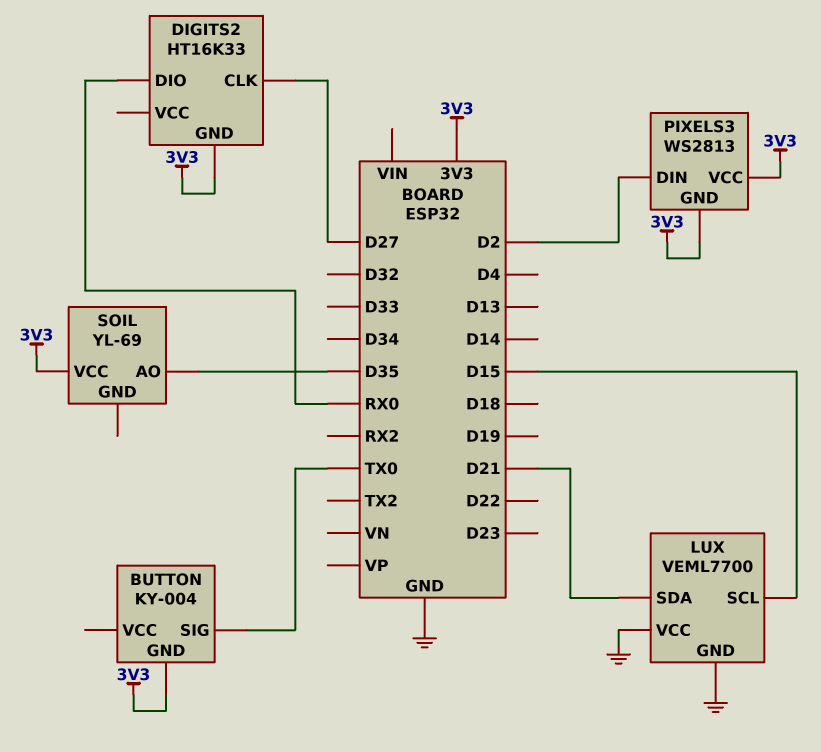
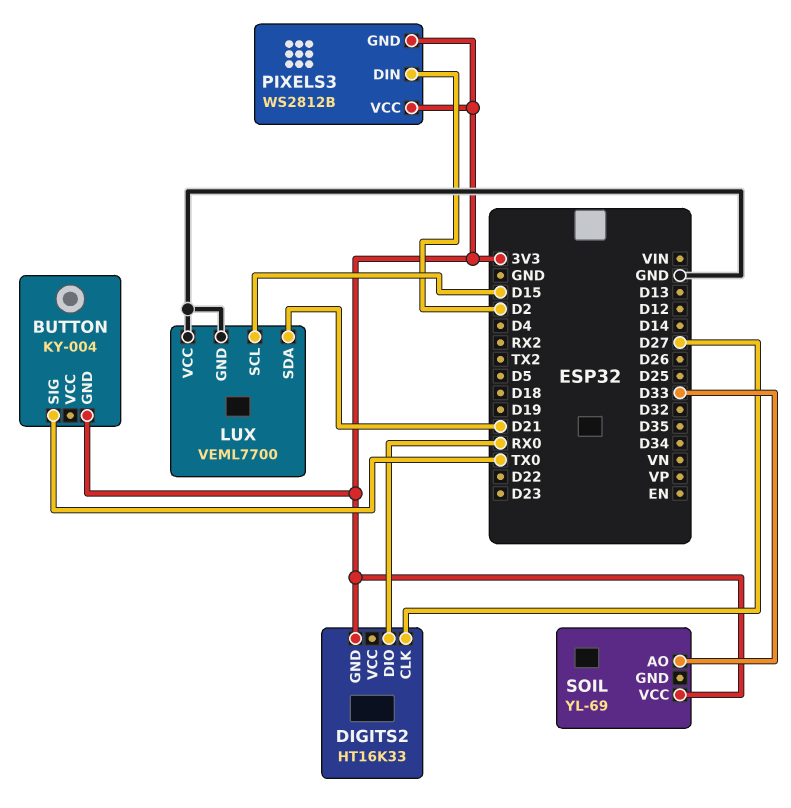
PIXELS3: WS2813 -> WS2812B
SOIL pin AO: D35 -> D33

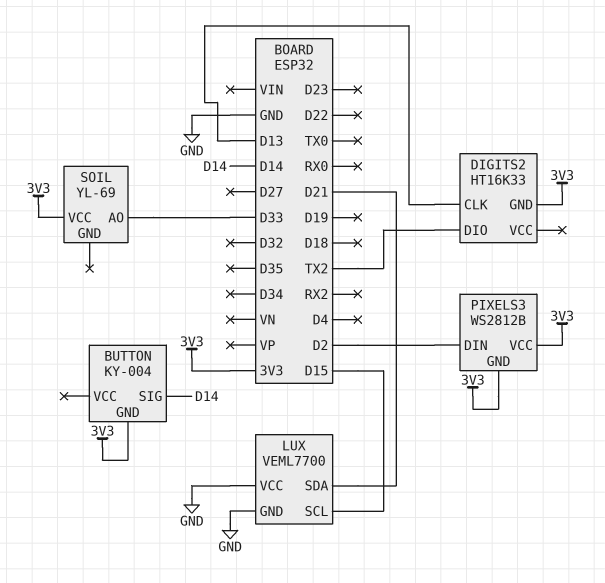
BUTTON pin SIG: TX0 -> D14
DIGITS2 pin CLK: D27 -> D13
DIGITS2 pin DIO: RX0 -> TX2

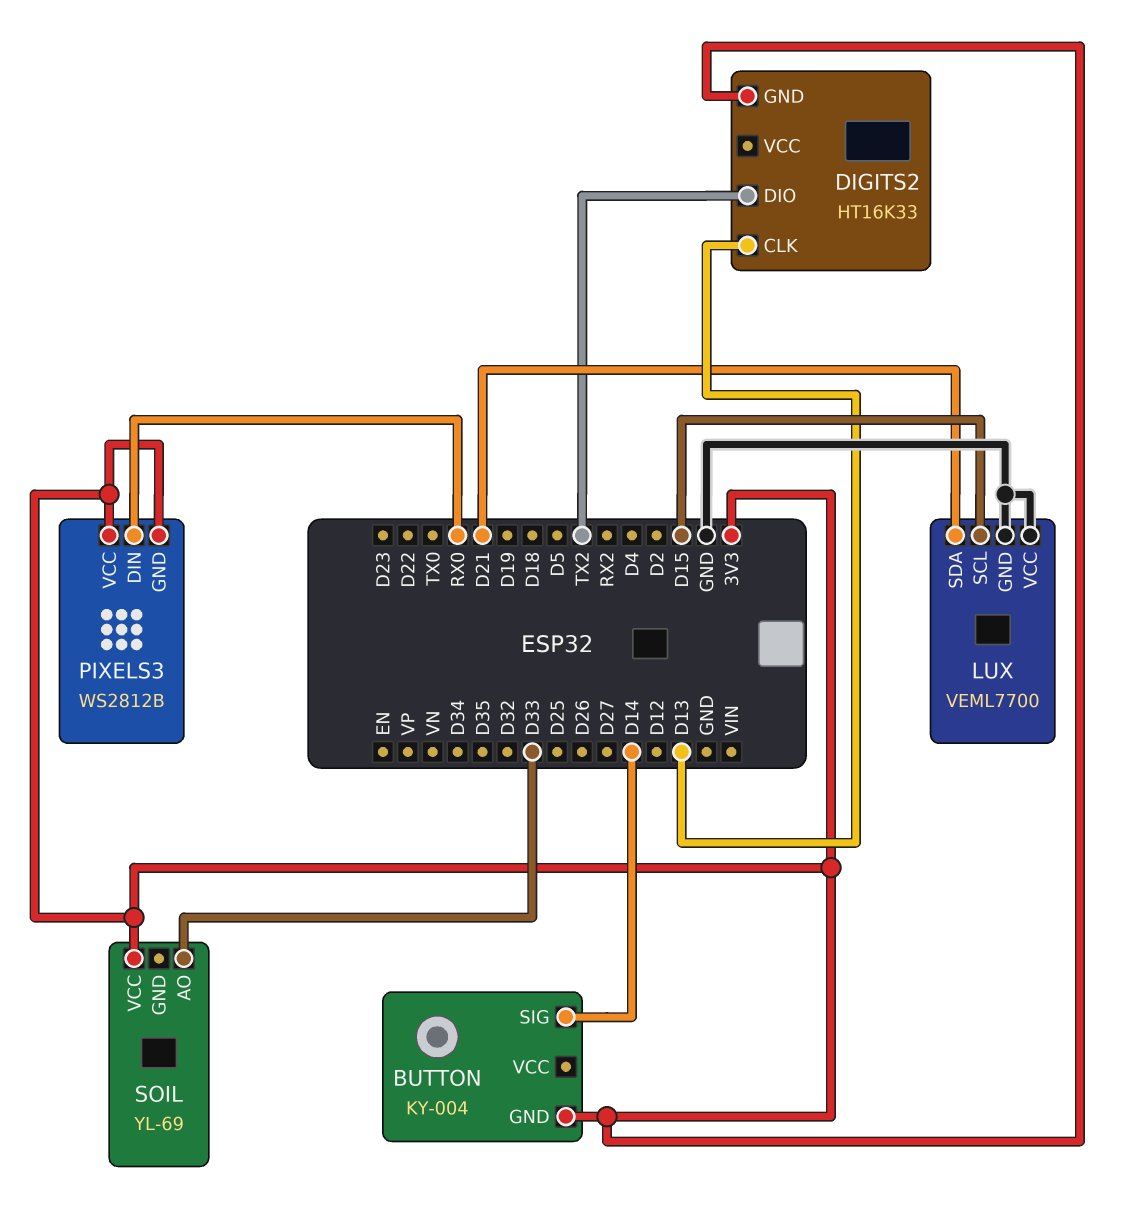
PIXELS3 pin DIN: D2 -> RX0

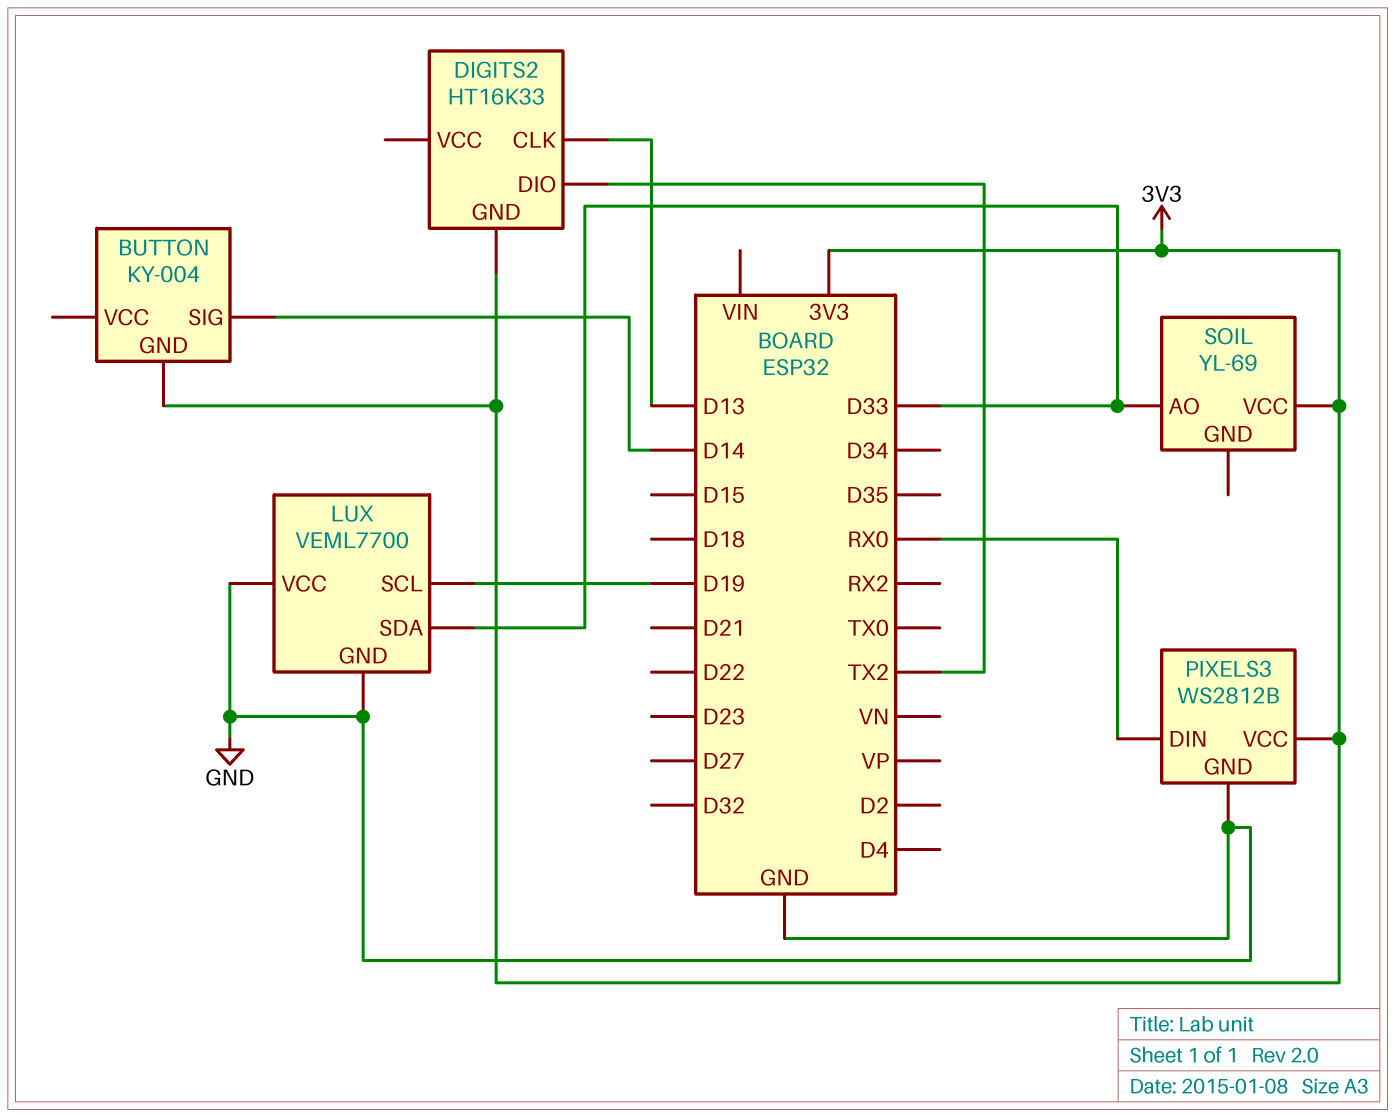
LUX pin SCL: D15 -> D19
LUX pin SDA: D21 -> D33
PIXELS3 pin GND: 3V3 -> GND

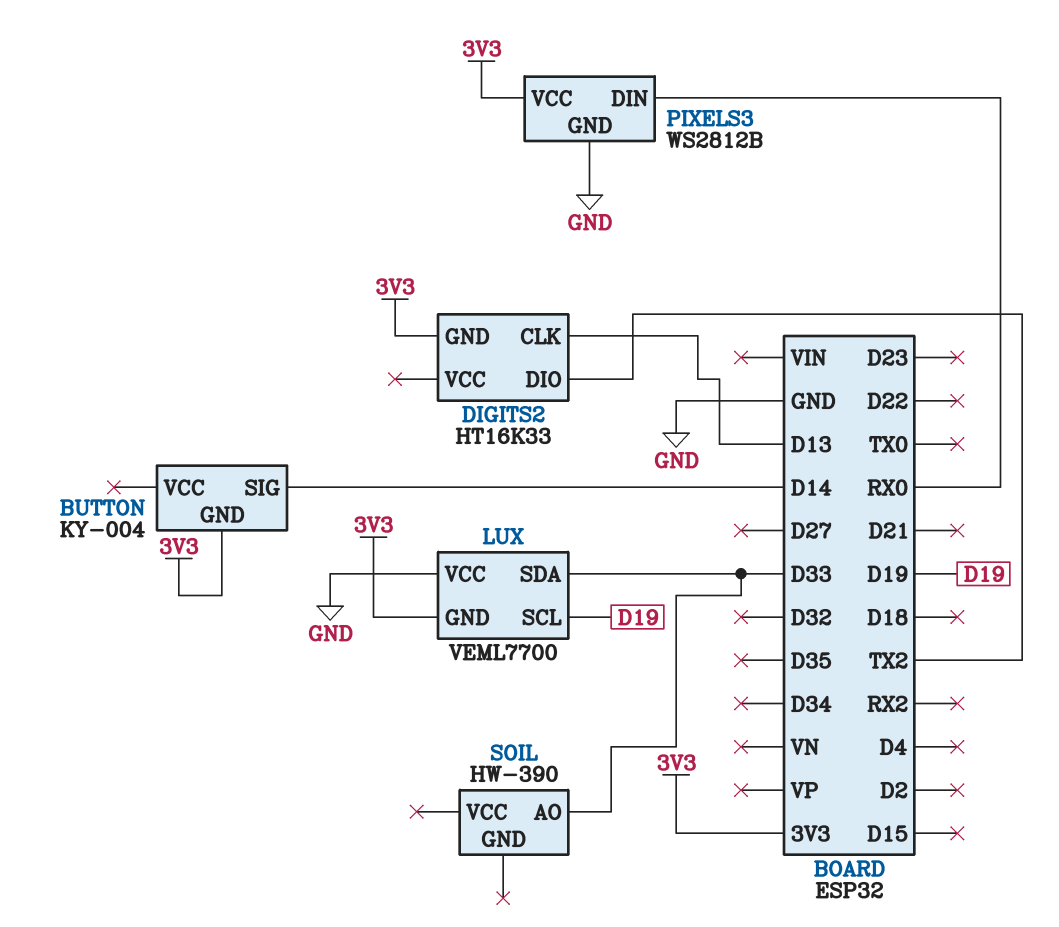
LUX pin GND: GND -> 3V3
SOIL: YL-69 -> HW-390
SOIL pin VCC: 3V3 -> none

